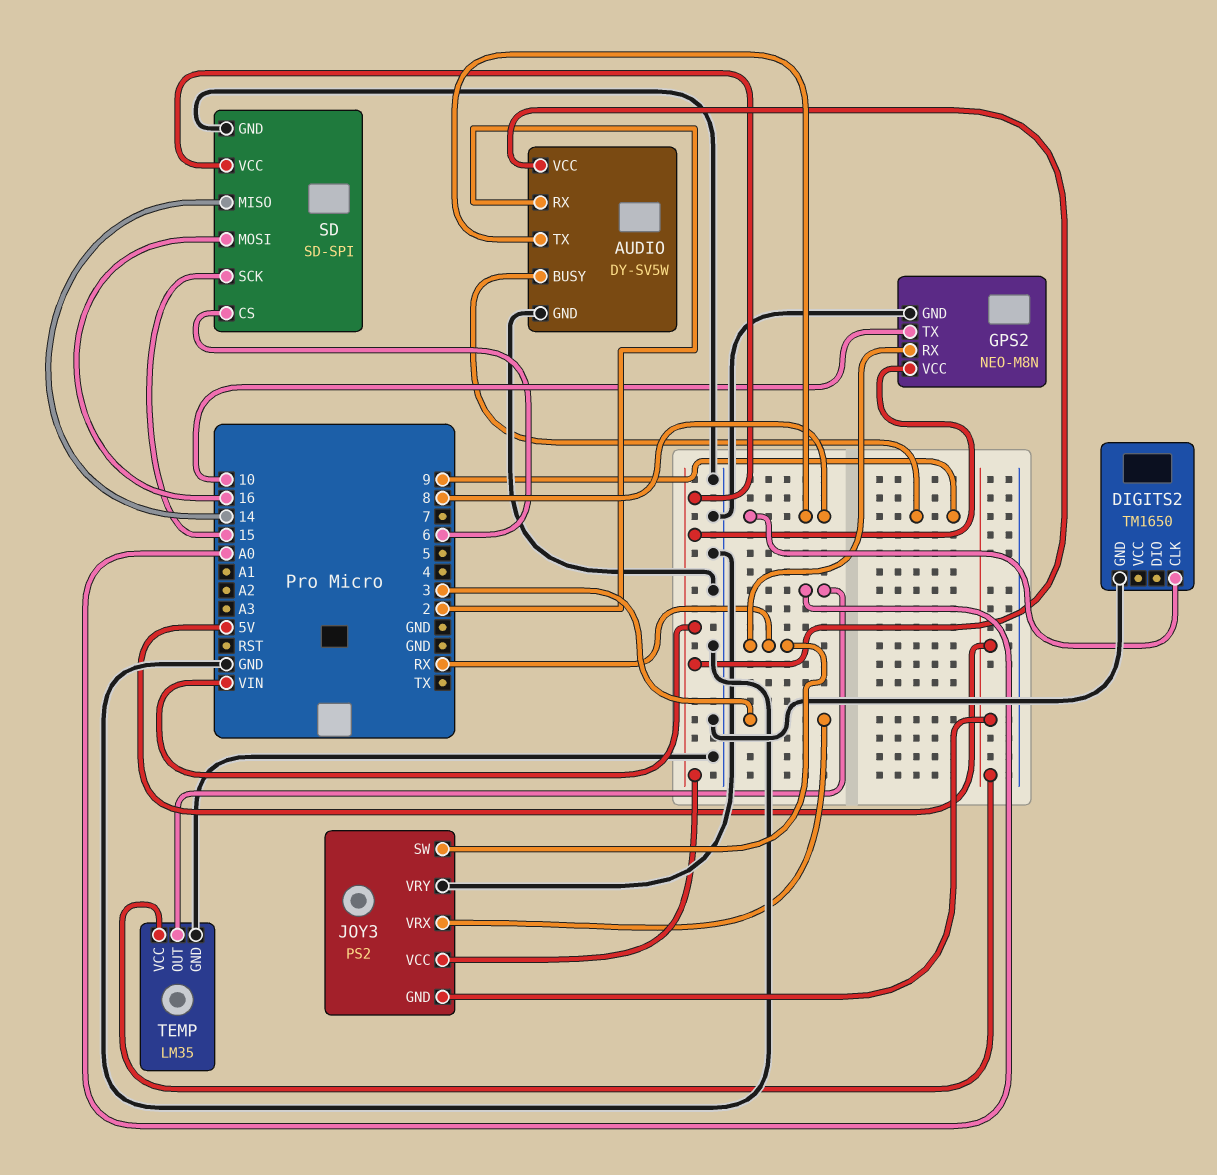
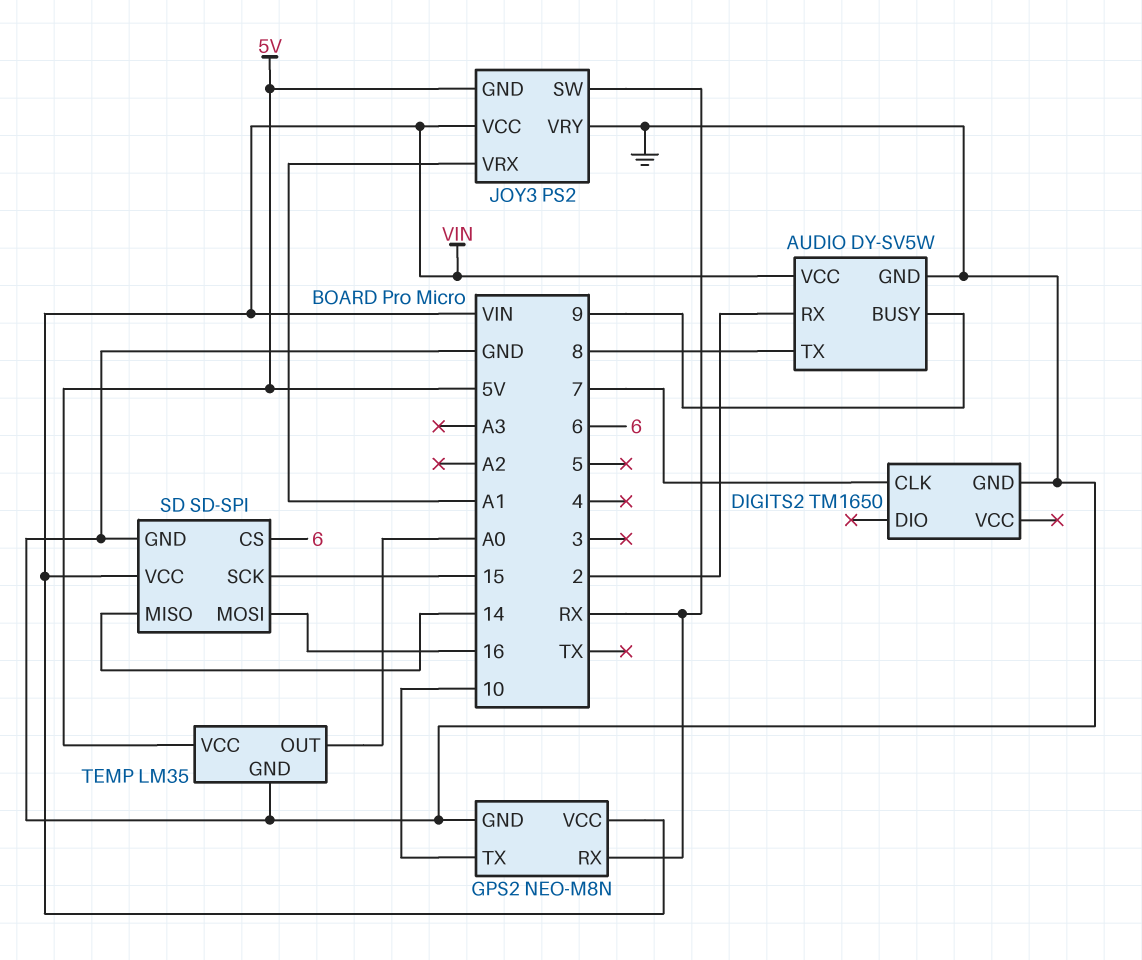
DIGITS2 pin CLK: 8 -> 7
JOY3 pin VRX: 3 -> A1

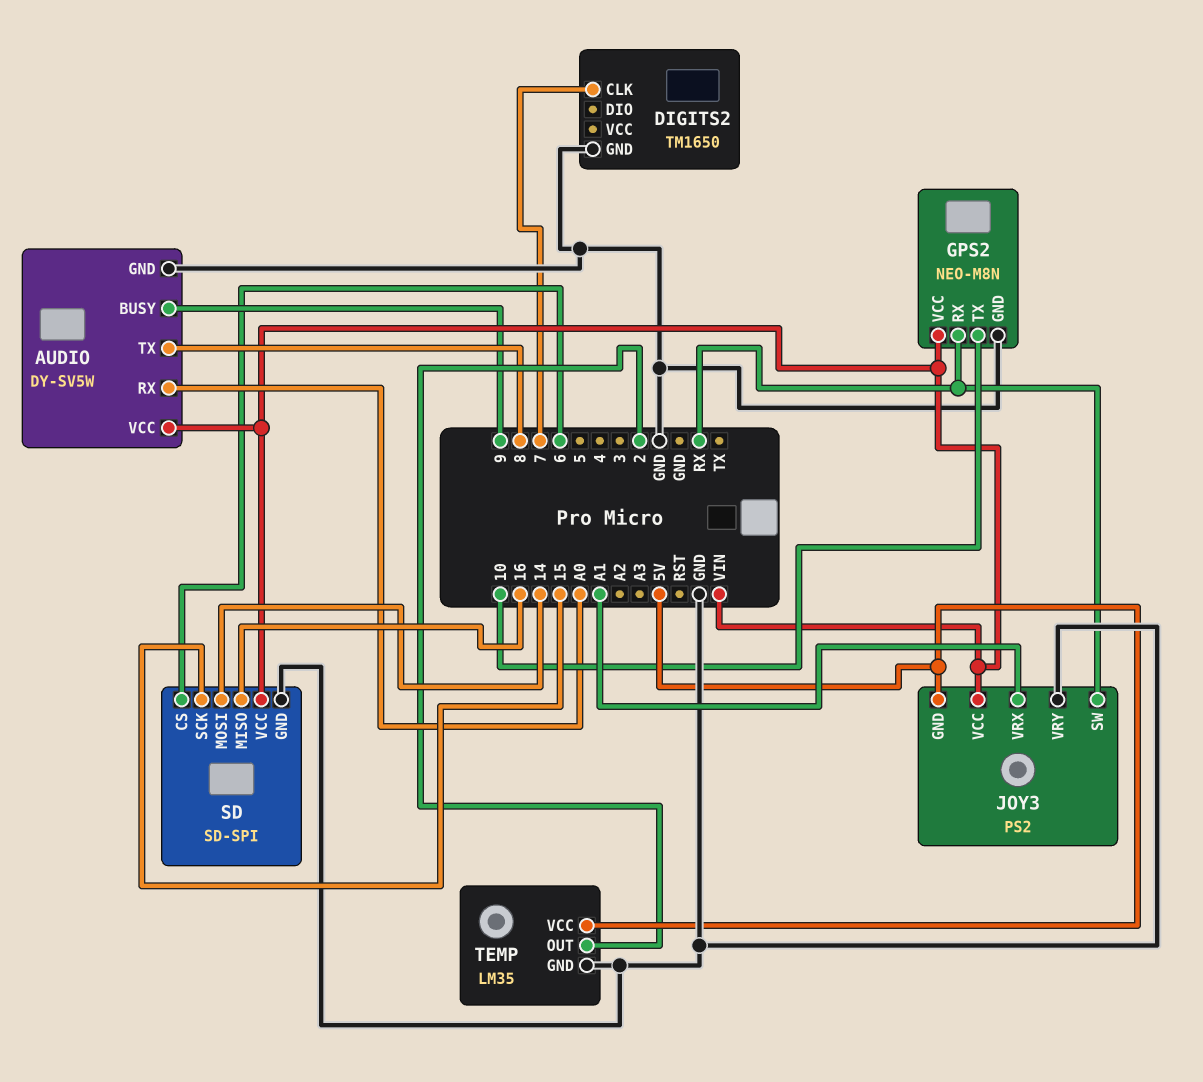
AUDIO pin RX: 2 -> A0
SD pin MISO: 14 -> 16
SD pin MOSI: 16 -> 14
TEMP pin OUT: A0 -> 2

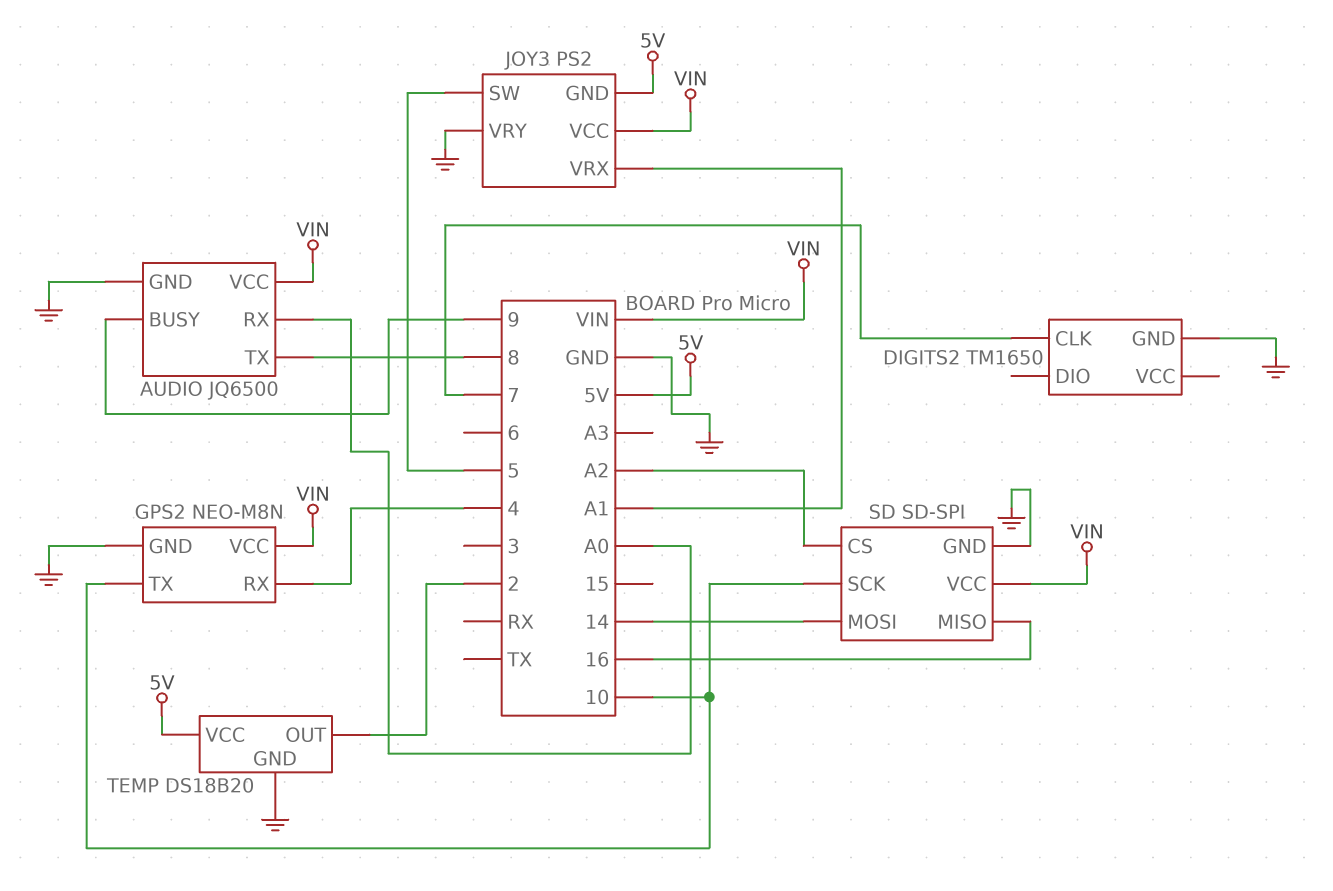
AUDIO: DY-SV5W -> JQ6500
GPS2 pin RX: RX -> 4
JOY3 pin SW: RX -> 5
SD pin CS: 6 -> A2
SD pin SCK: 15 -> 10
TEMP: LM35 -> DS18B20

